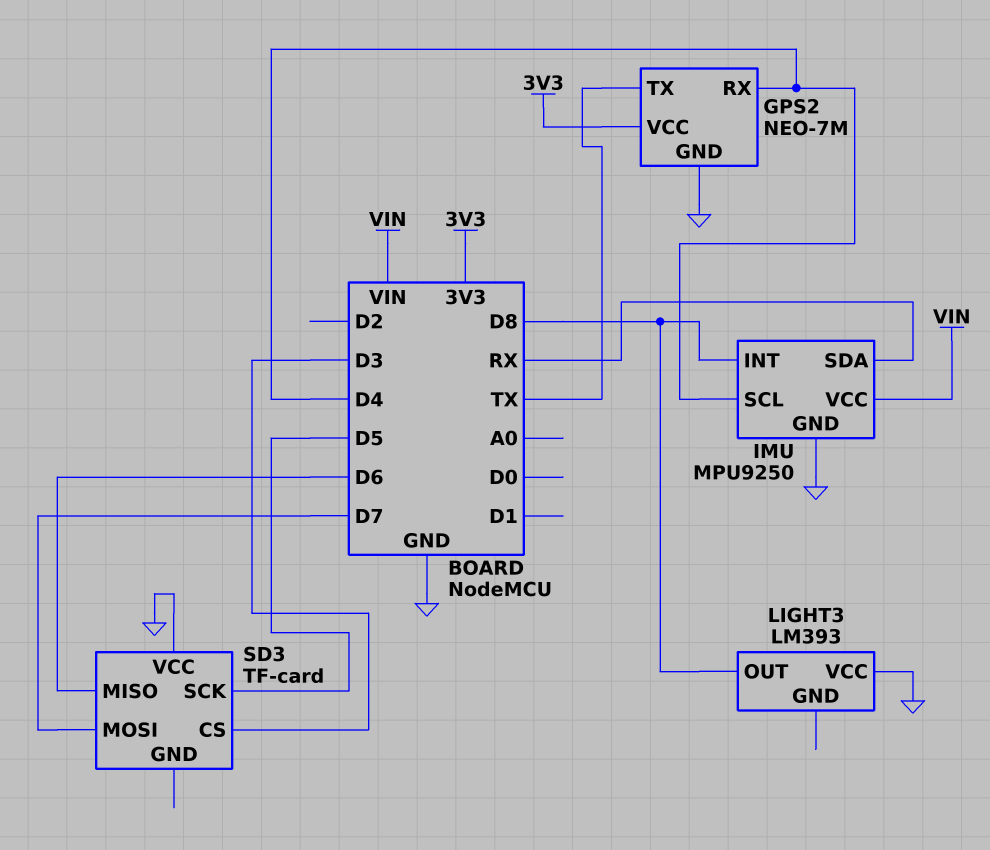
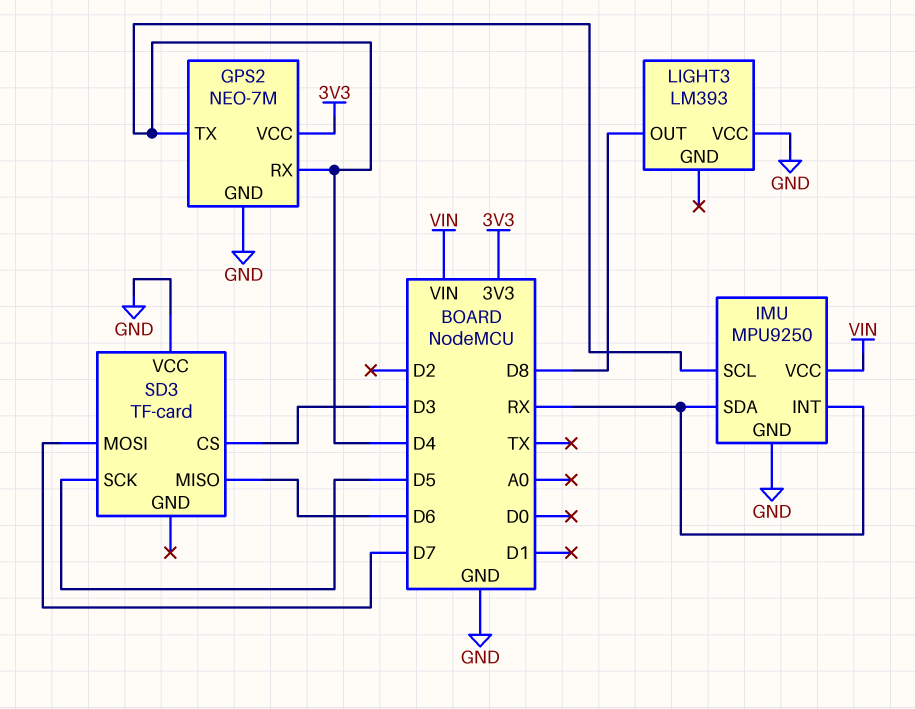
GPS2 pin TX: TX -> D4
IMU pin INT: D8 -> RX

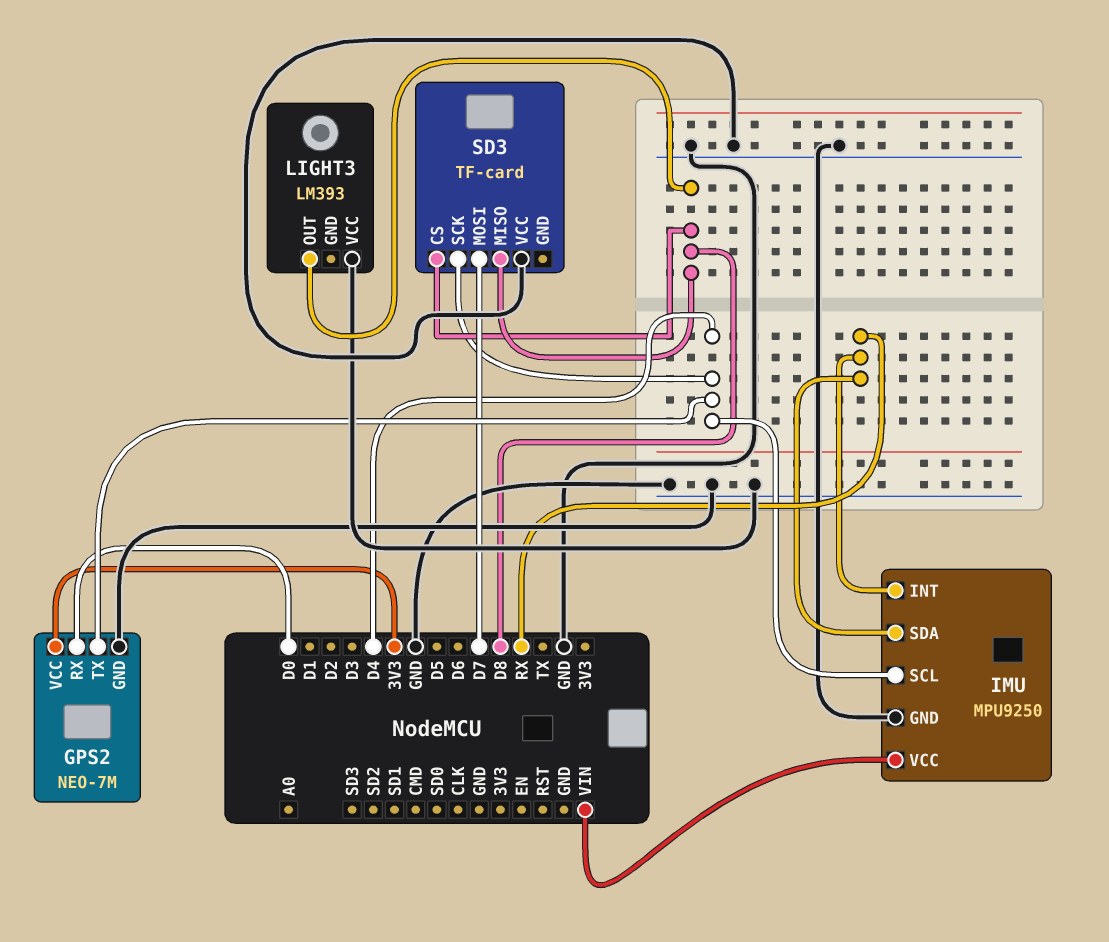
GPS2 pin RX: D4 -> D0
SD3 pin CS: D3 -> D8
SD3 pin MISO: D6 -> D8
SD3 pin SCK: D5 -> D4

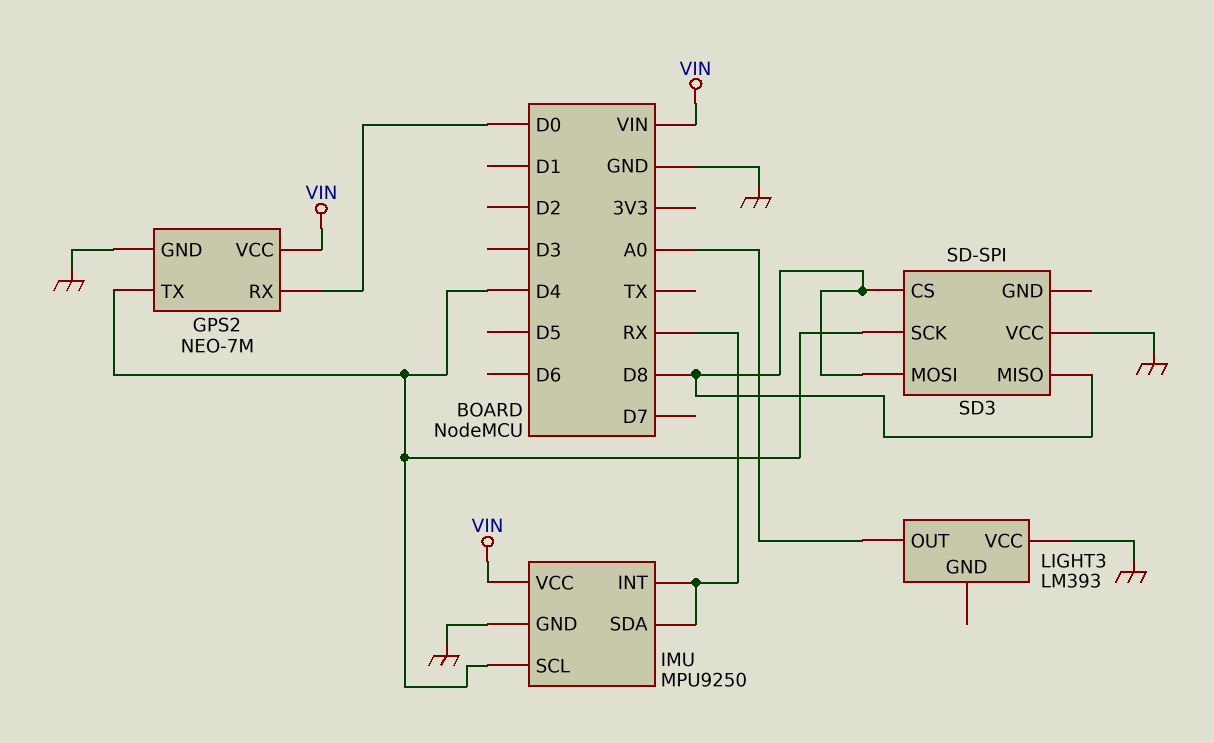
GPS2 pin VCC: 3V3 -> VIN
LIGHT3 pin OUT: D8 -> A0
SD3: TF-card -> SD-SPI
SD3 pin MOSI: D7 -> D8

